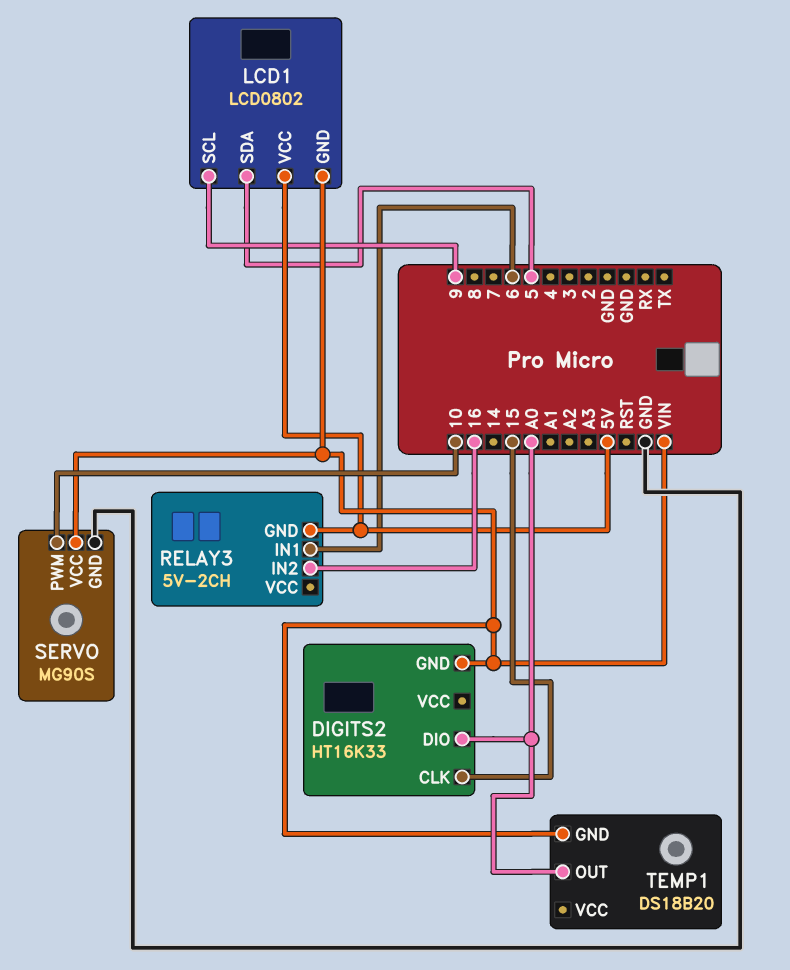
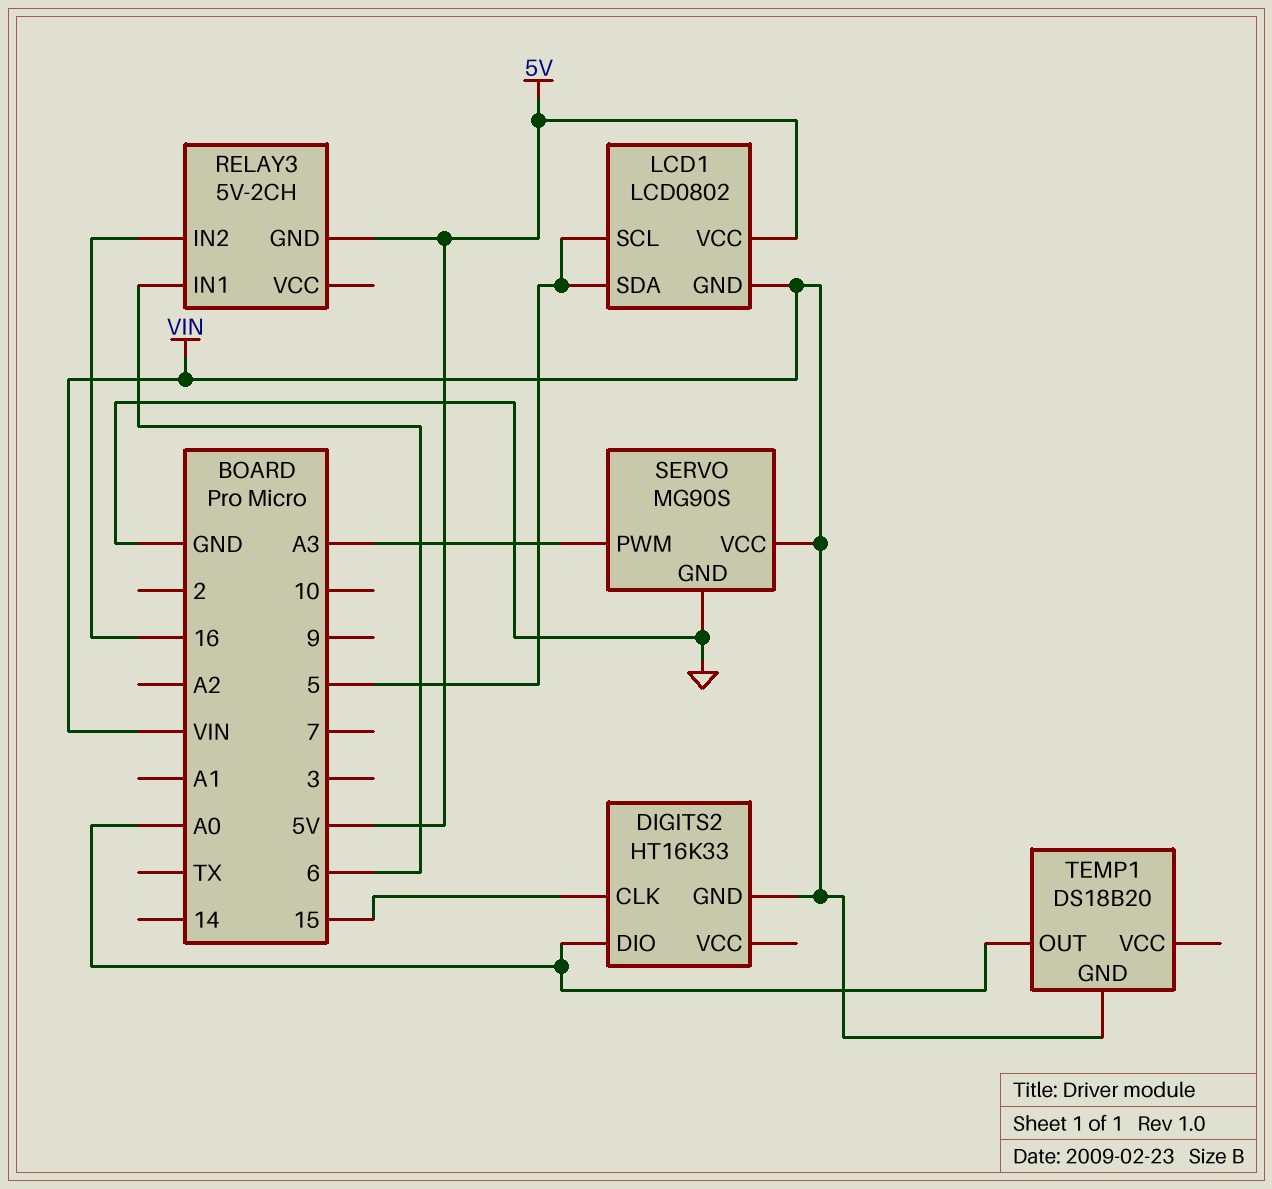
LCD1 pin SCL: 9 -> 5
SERVO pin PWM: 10 -> A3

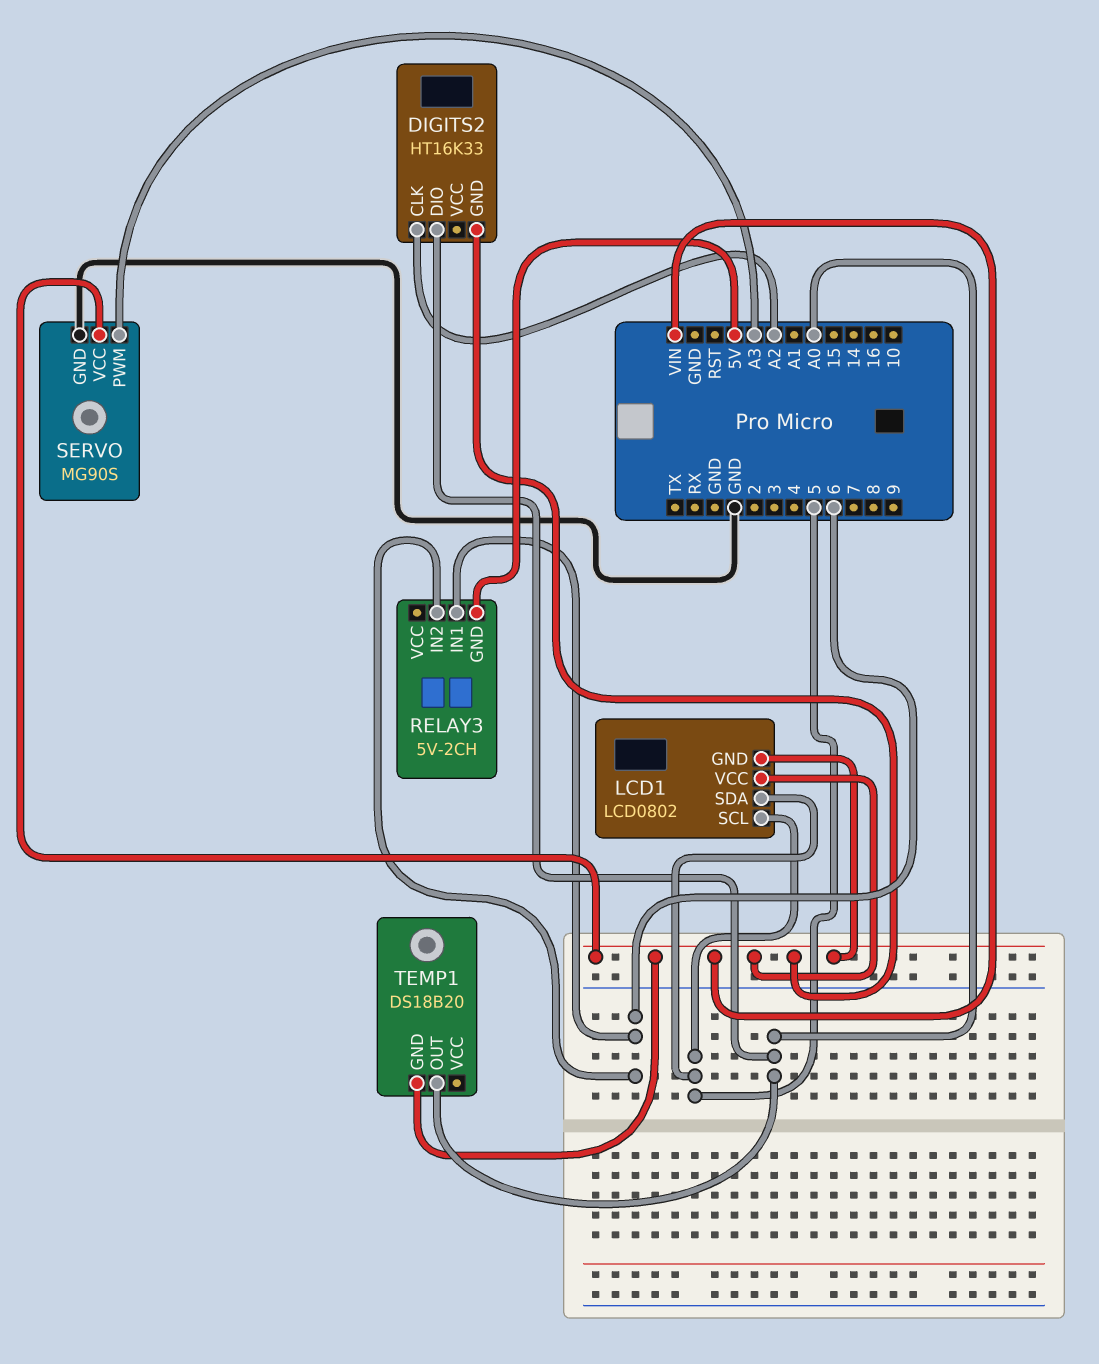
DIGITS2 pin CLK: 15 -> A2
LCD1 pin VCC: 5V -> VIN
RELAY3 pin IN2: 16 -> 6

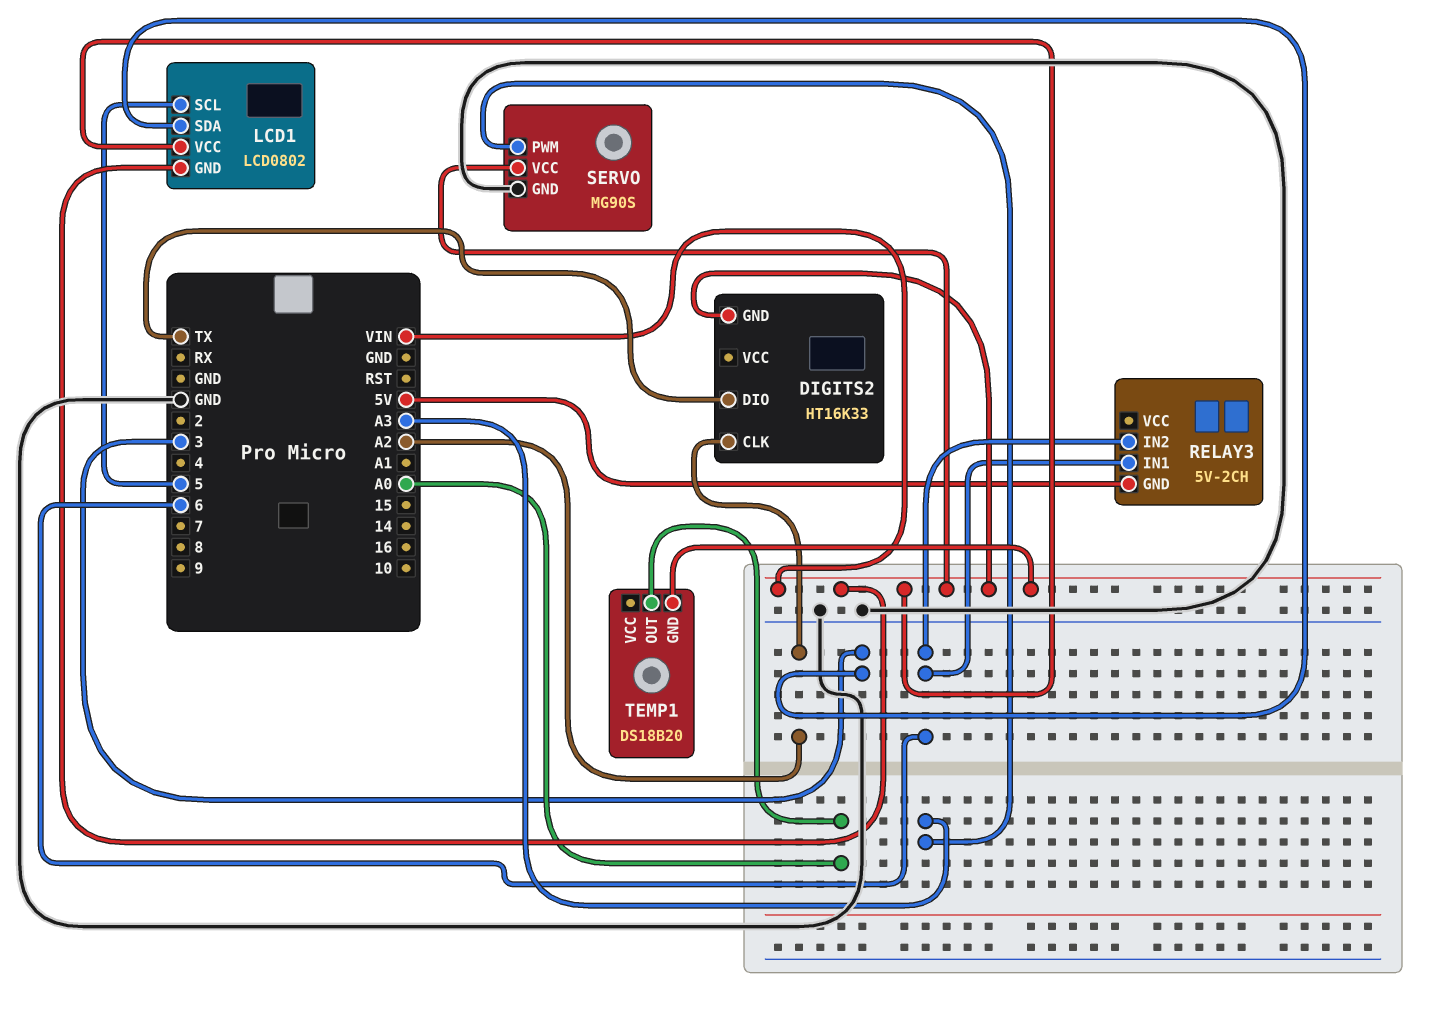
DIGITS2 pin DIO: A0 -> TX
LCD1 pin SDA: 5 -> 3

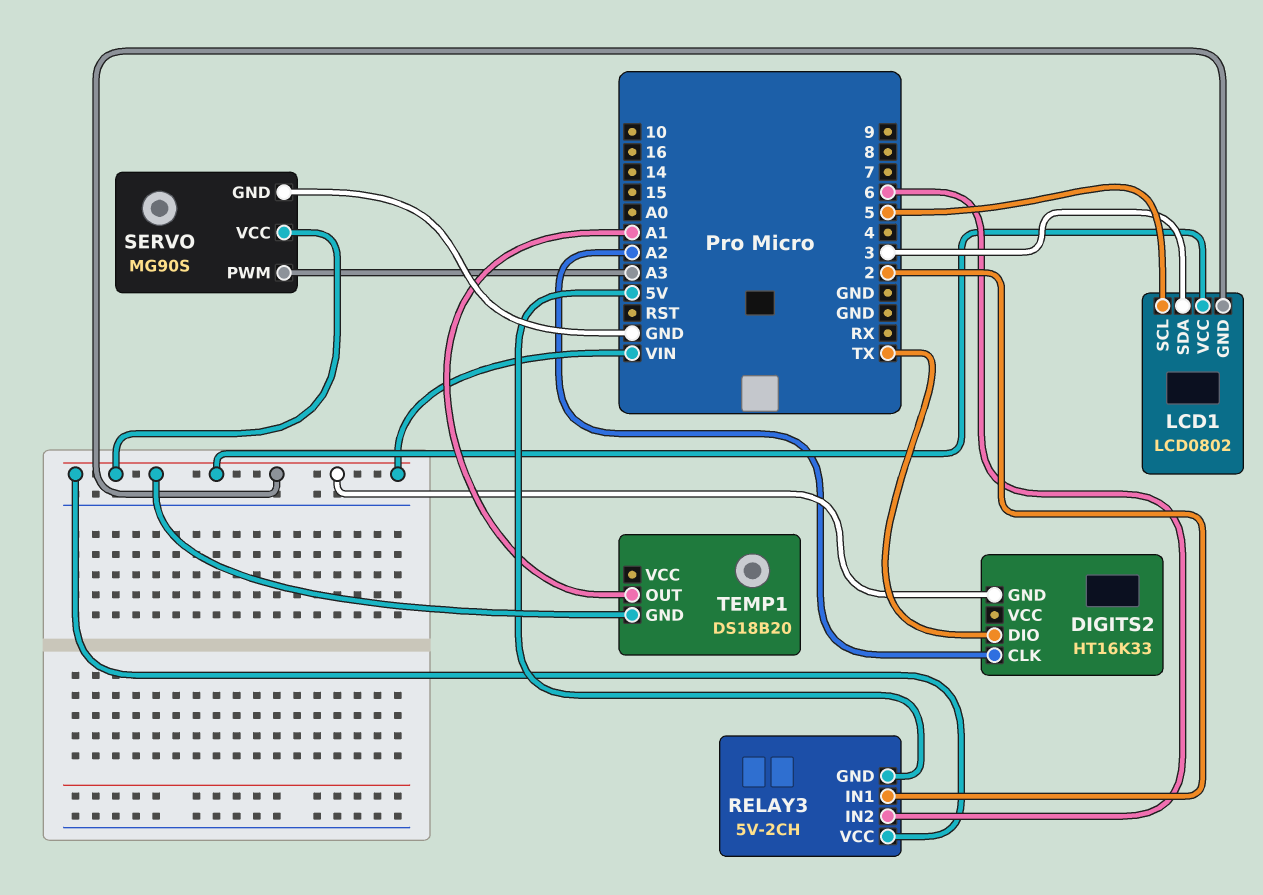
RELAY3 pin IN1: 6 -> 2
RELAY3 pin VCC: none -> VIN
TEMP1 pin OUT: A0 -> A1

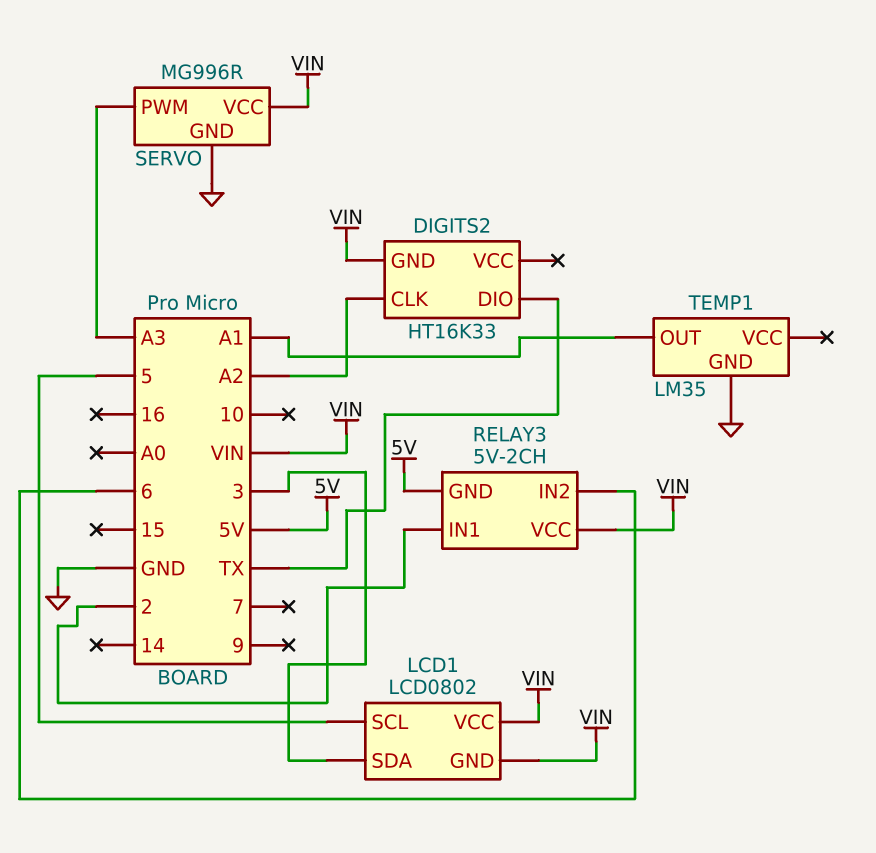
SERVO: MG90S -> MG996R
TEMP1: DS18B20 -> LM35
TEMP1 pin GND: VIN -> GND

